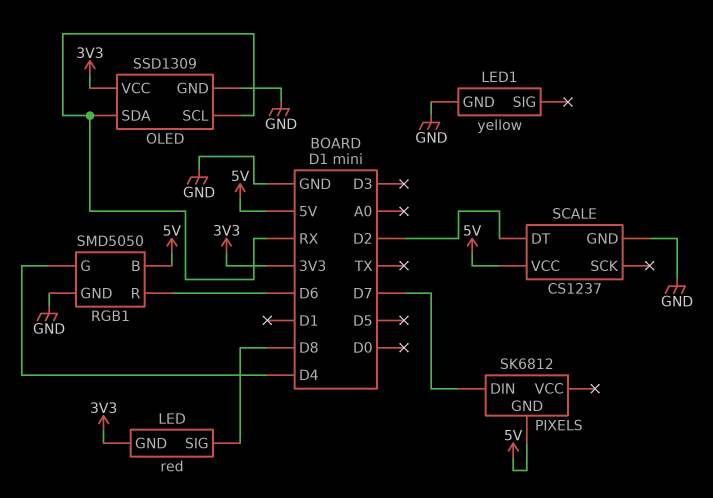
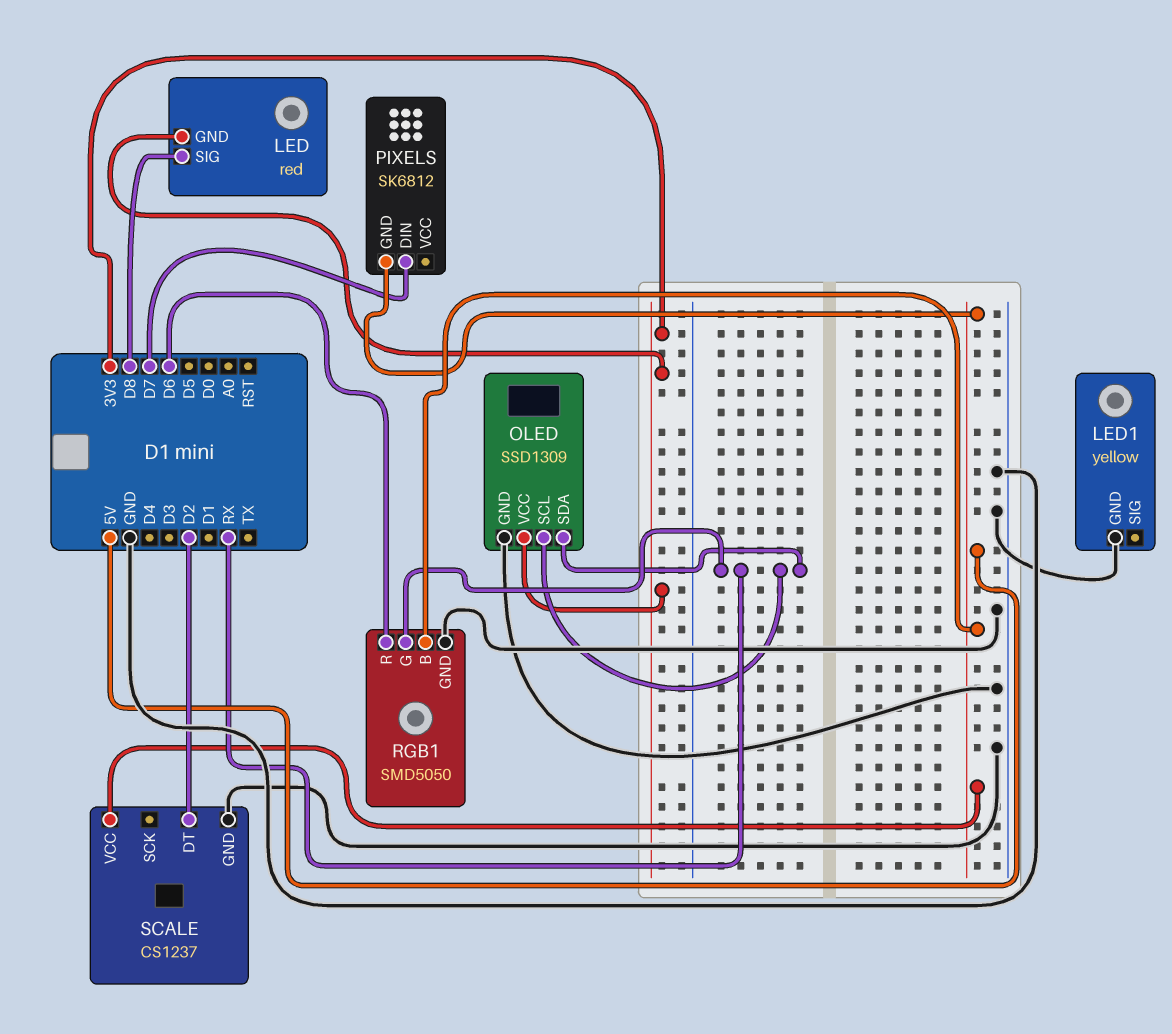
RGB1 pin G: D4 -> RX

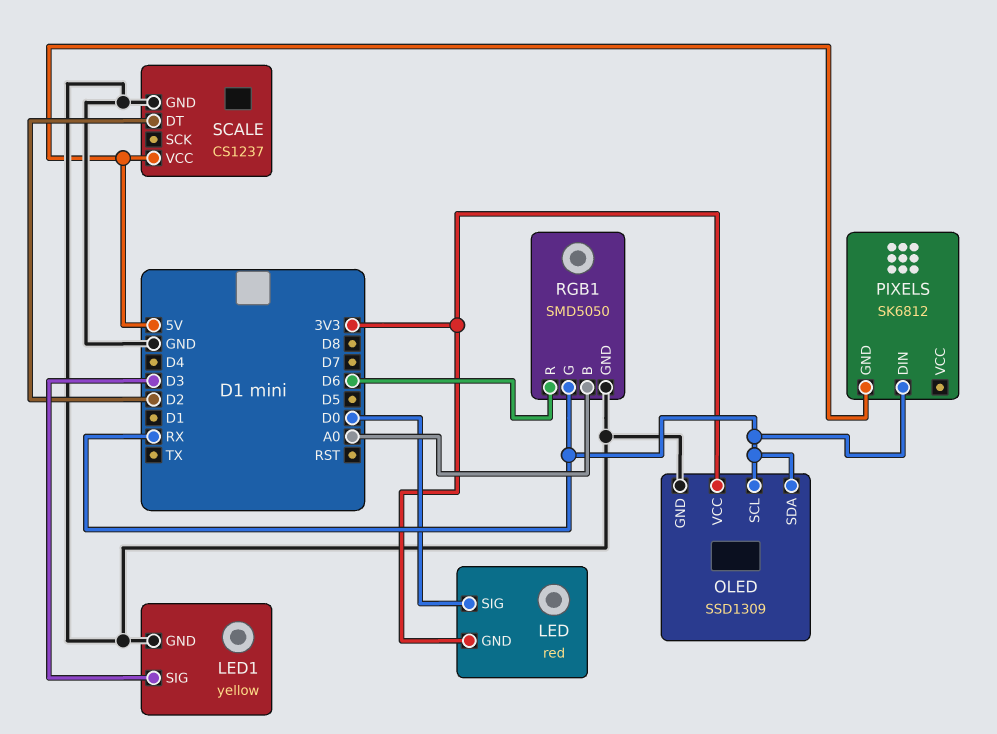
LED pin SIG: D8 -> D0
LED1 pin SIG: none -> D3
PIXELS pin DIN: D7 -> RX
RGB1 pin B: 5V -> A0

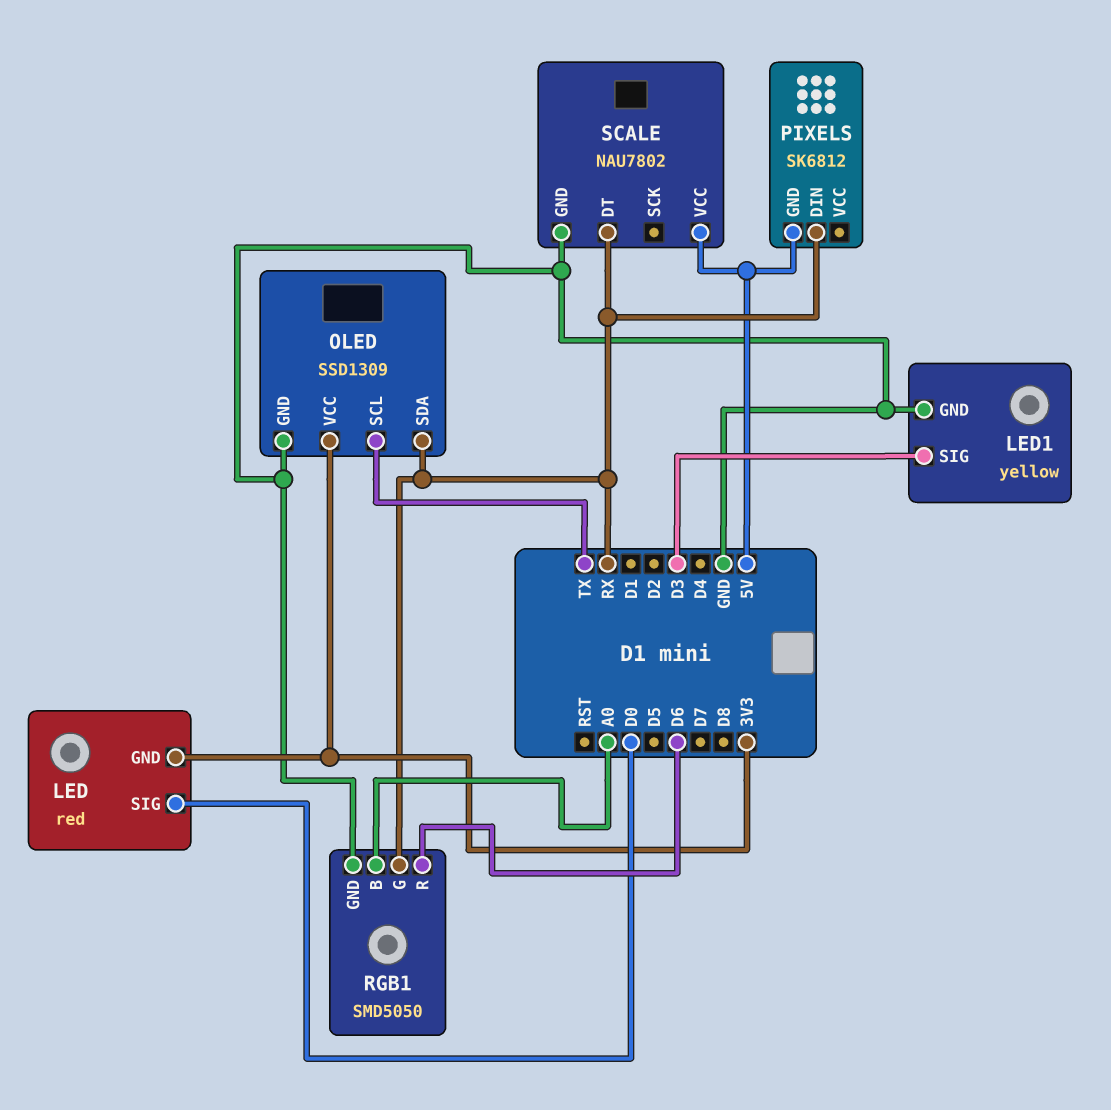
OLED pin SCL: RX -> TX
SCALE: CS1237 -> NAU7802
SCALE pin DT: D2 -> RX

